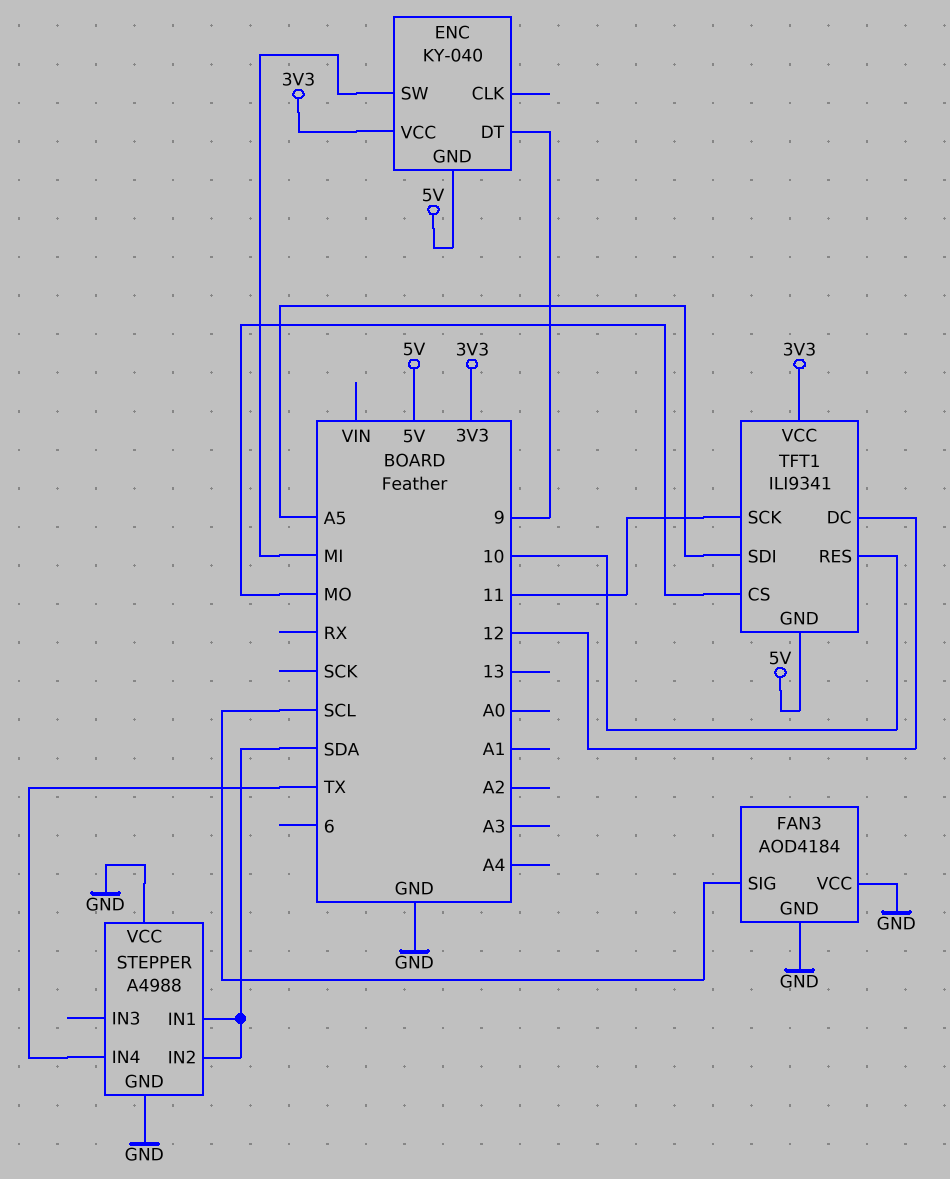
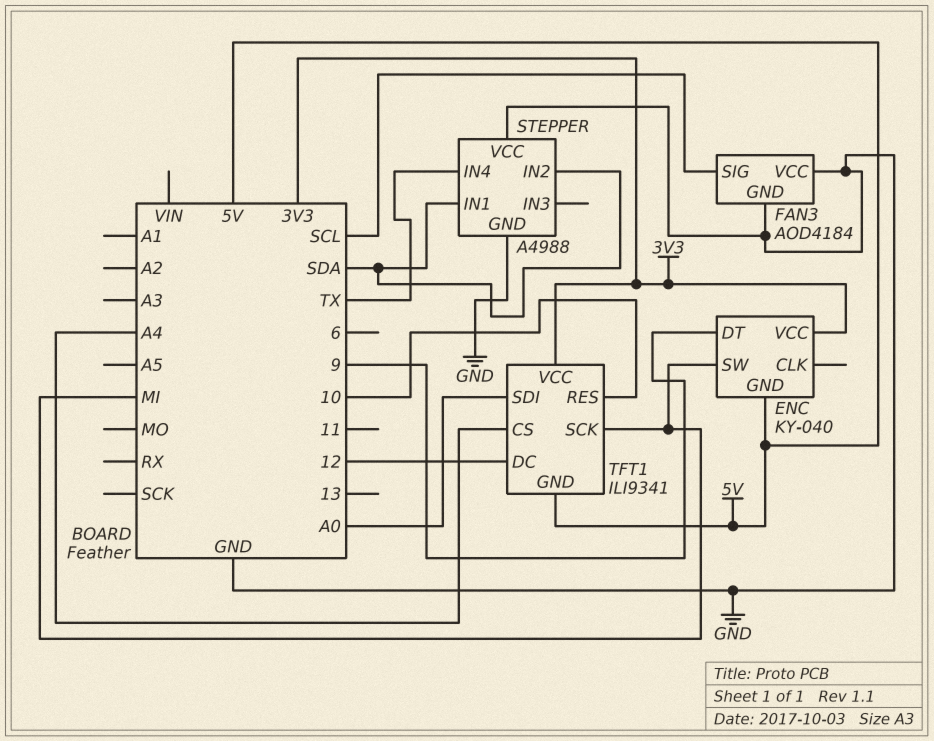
TFT1 pin CS: MO -> A4
TFT1 pin SCK: 11 -> MI
TFT1 pin SDI: A5 -> A0

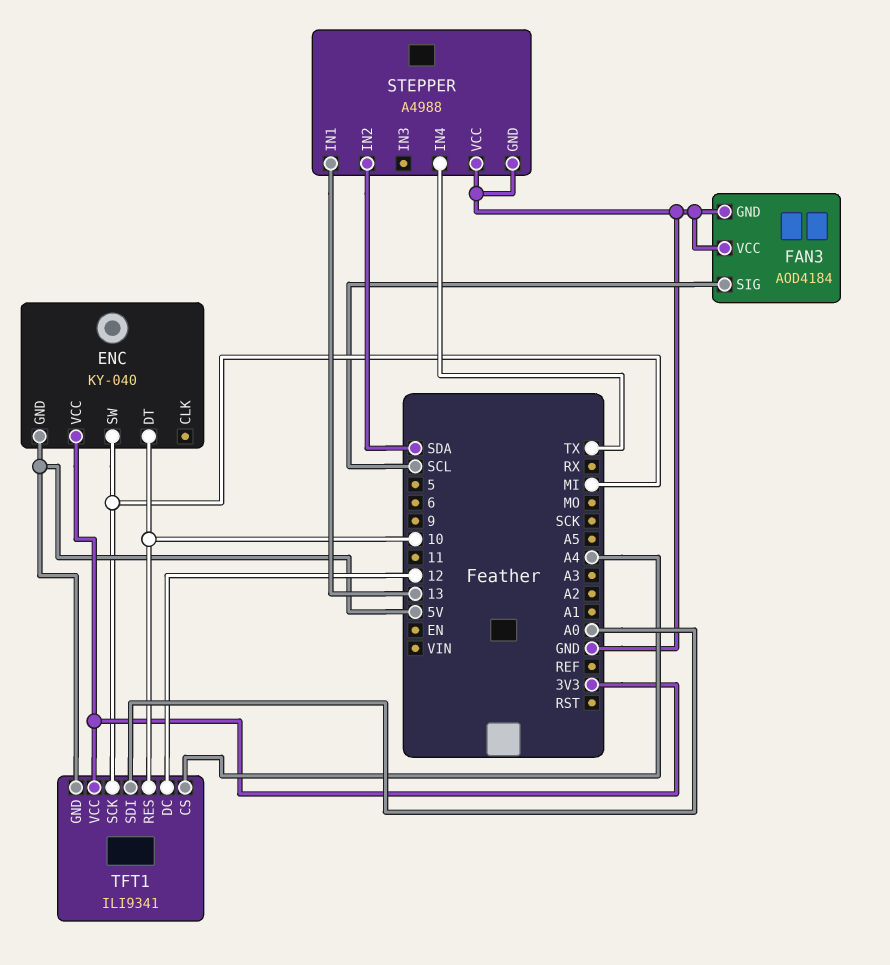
ENC pin DT: 9 -> 10
STEPPER pin IN1: SDA -> 13

